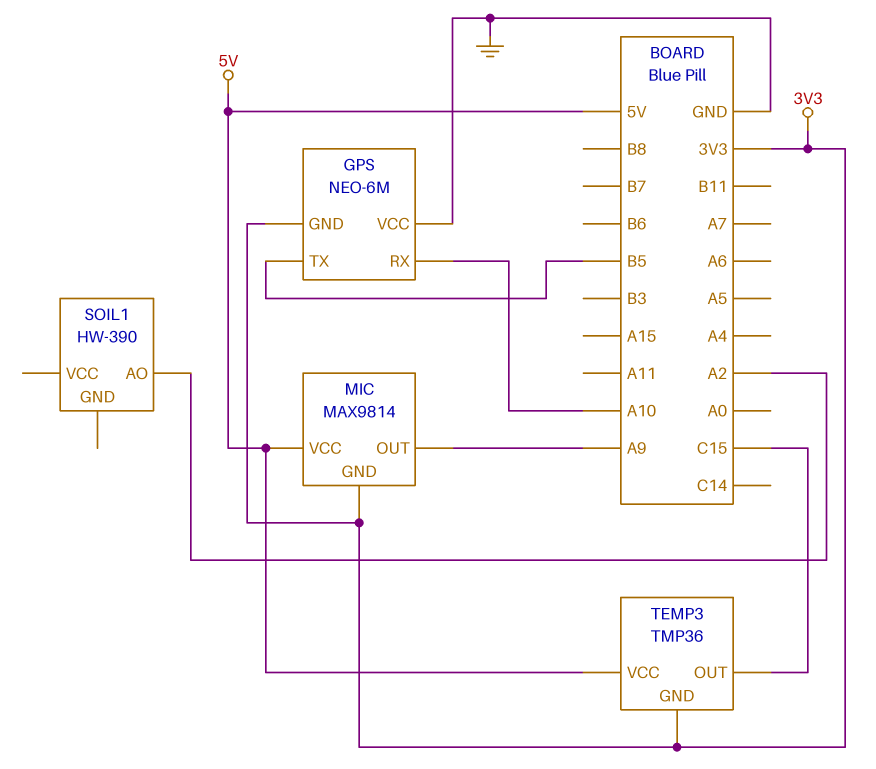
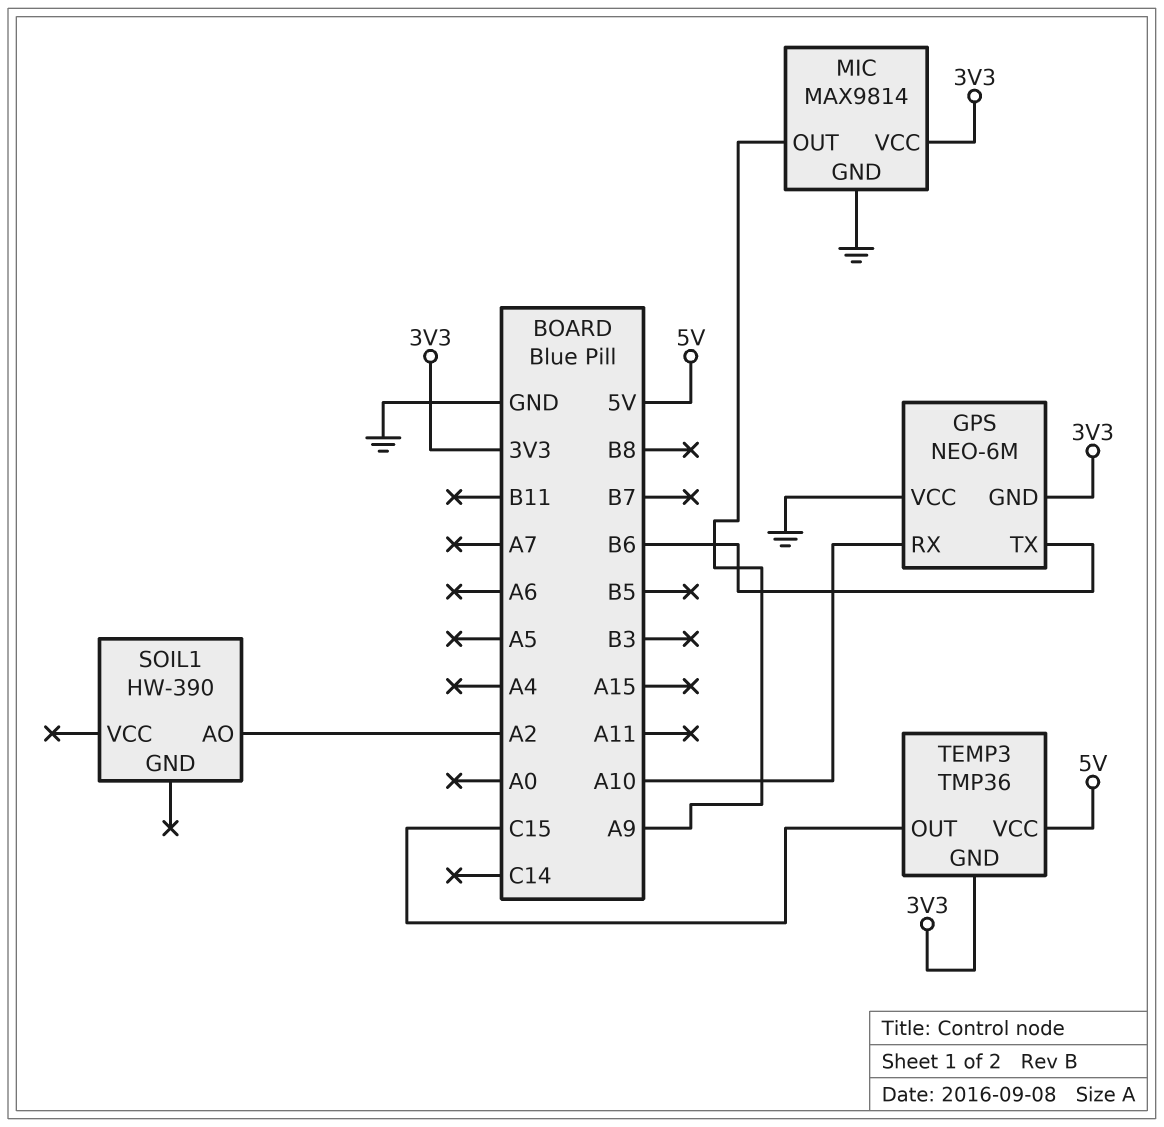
GPS pin TX: B5 -> B6
MIC pin GND: 3V3 -> GND
MIC pin VCC: 5V -> 3V3

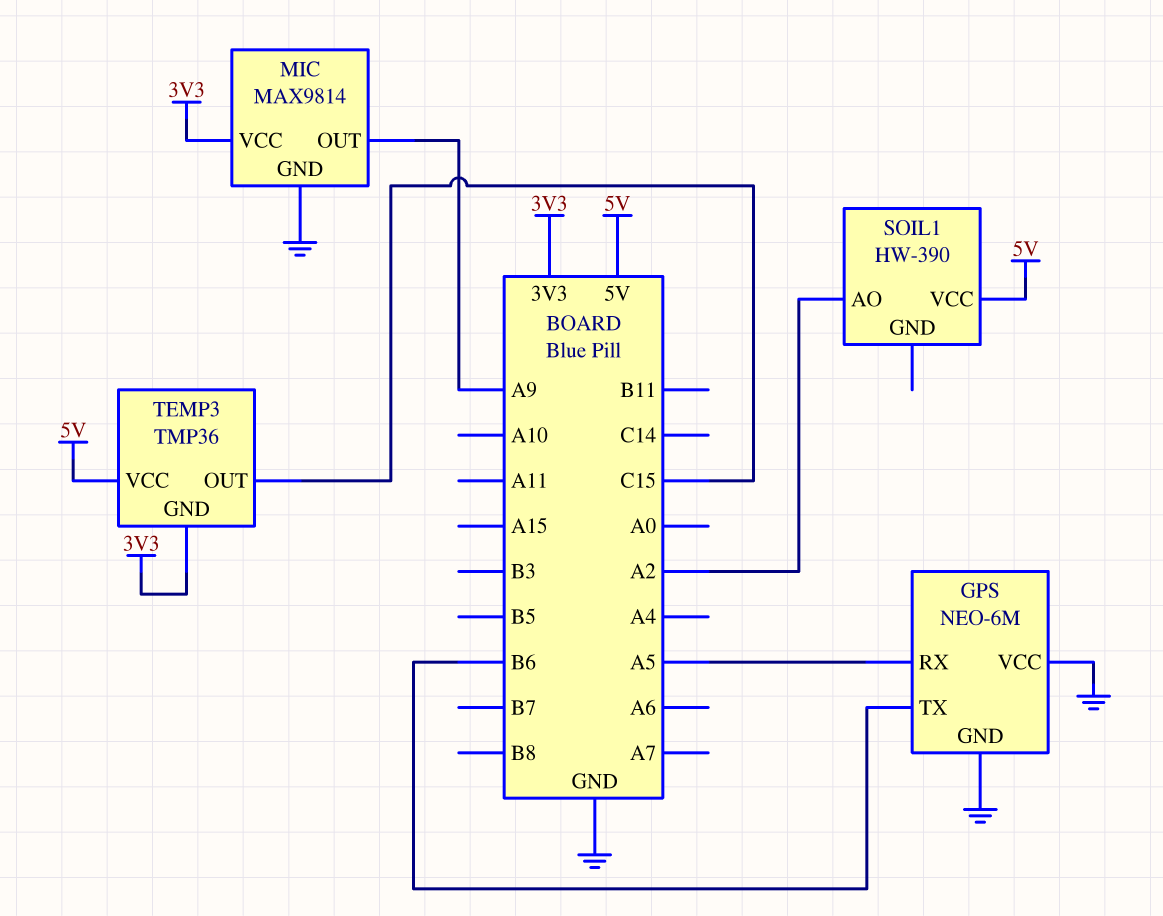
GPS pin GND: 3V3 -> GND
GPS pin RX: A10 -> A5
SOIL1 pin VCC: none -> 5V

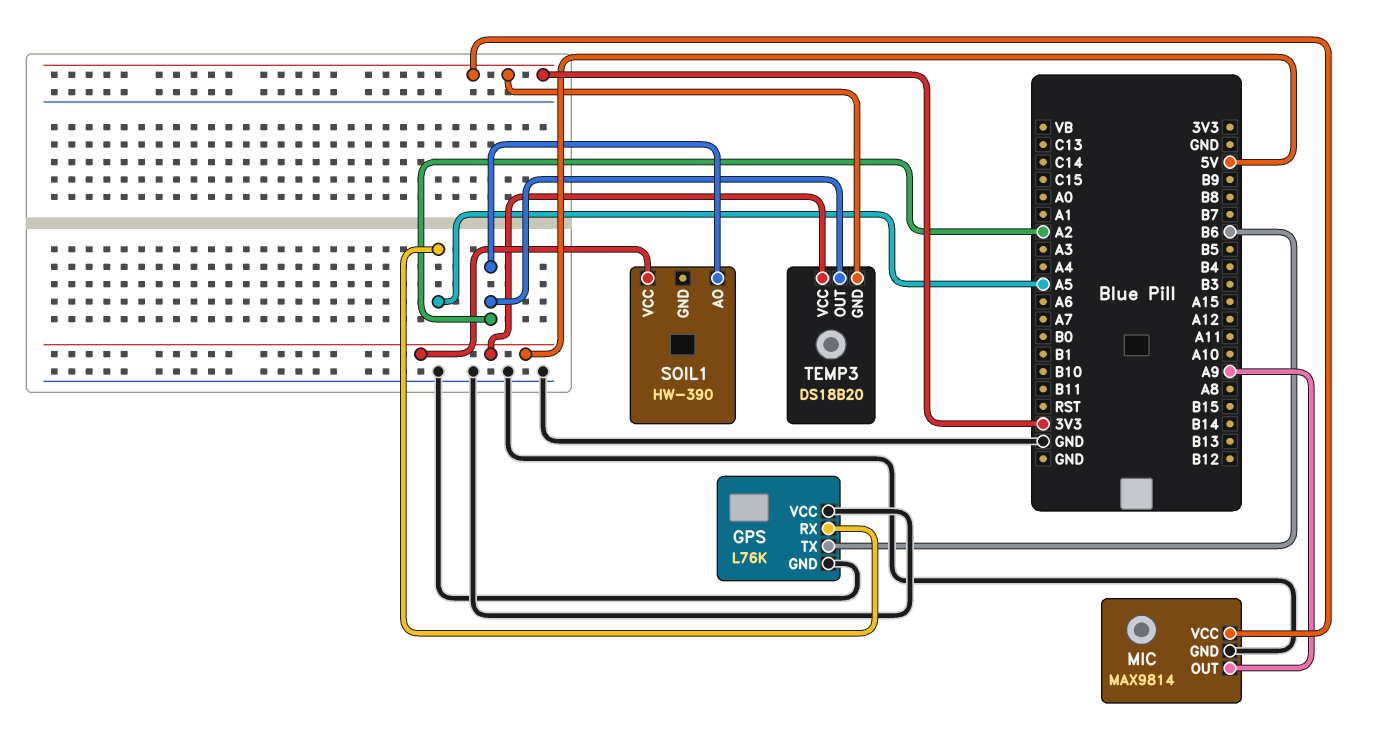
GPS: NEO-6M -> L76K
TEMP3: TMP36 -> DS18B20
TEMP3 pin OUT: C15 -> A2

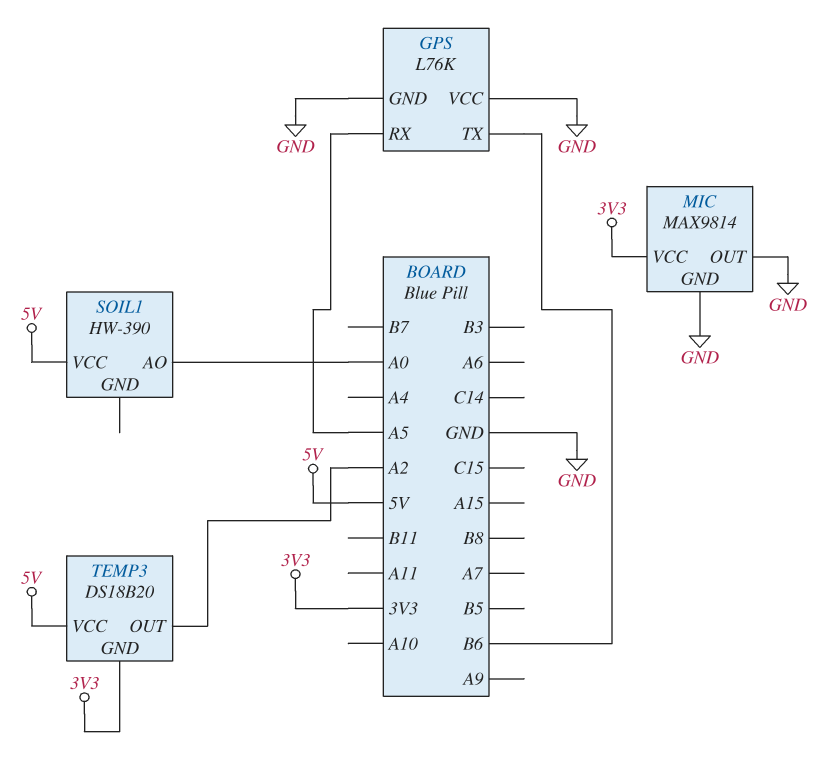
MIC pin OUT: A9 -> GND
SOIL1 pin AO: A2 -> A0

